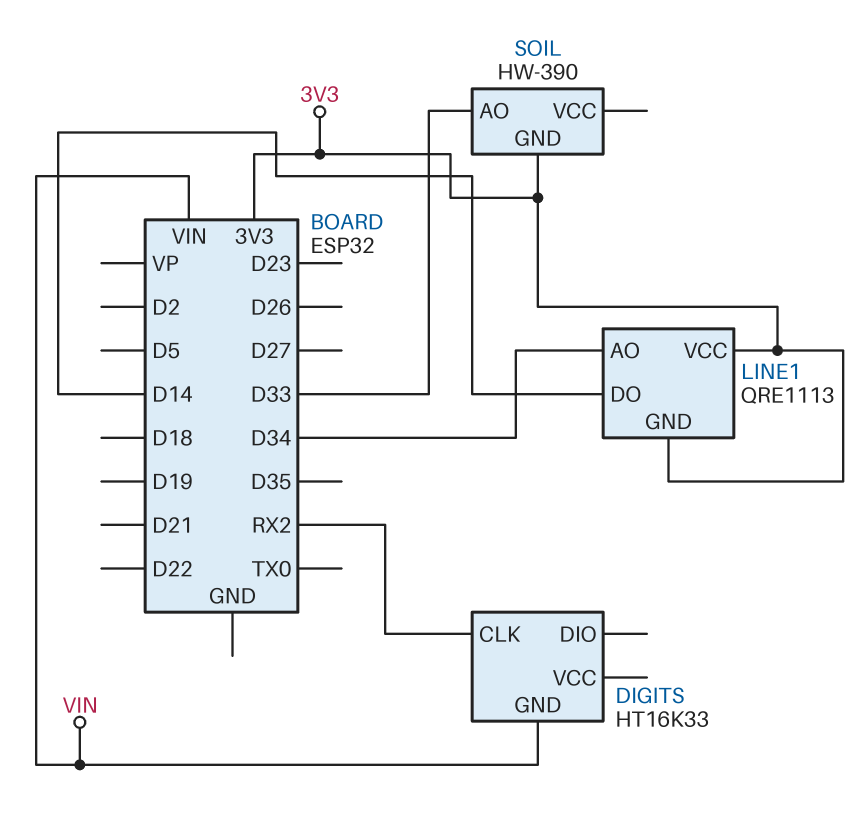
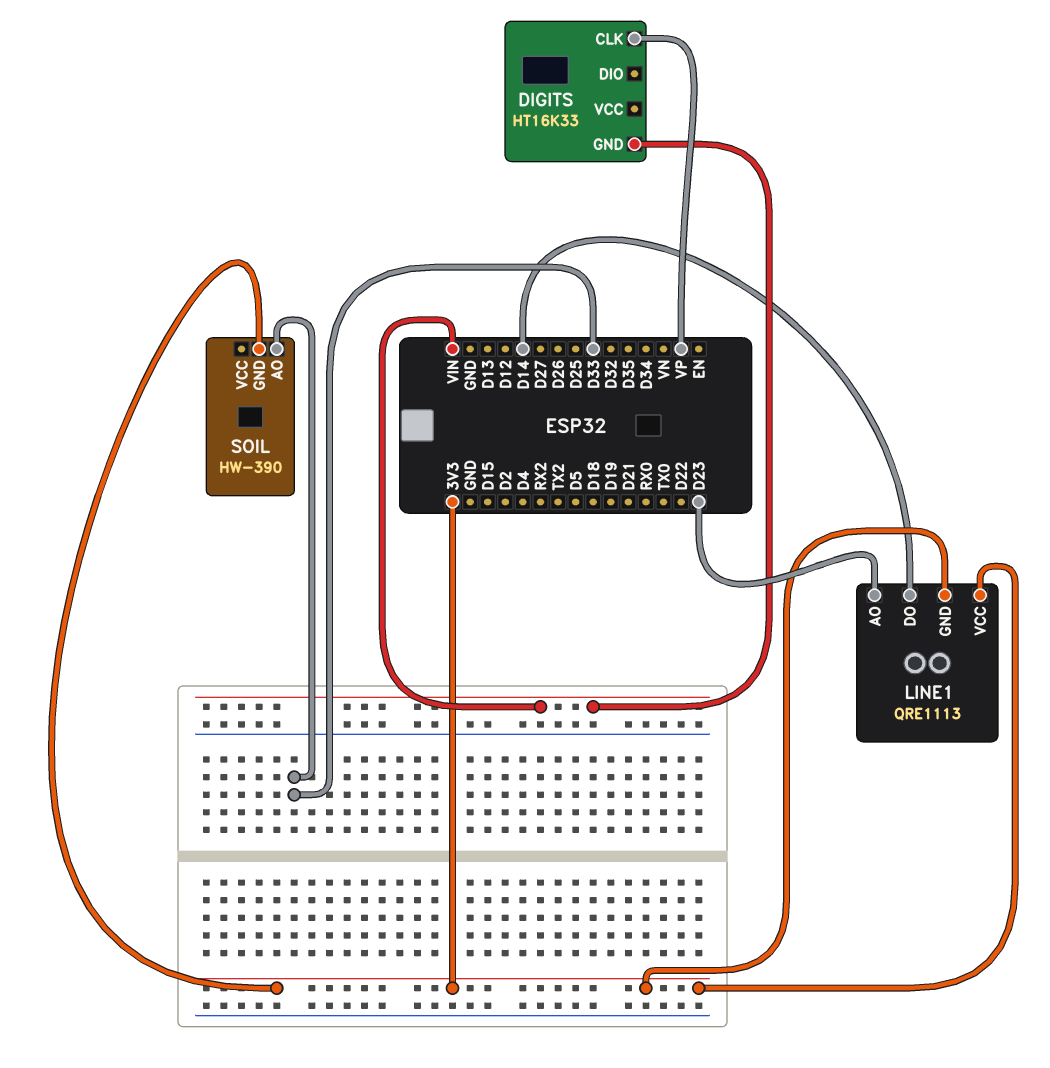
DIGITS pin CLK: RX2 -> VP
LINE1 pin AO: D34 -> D23

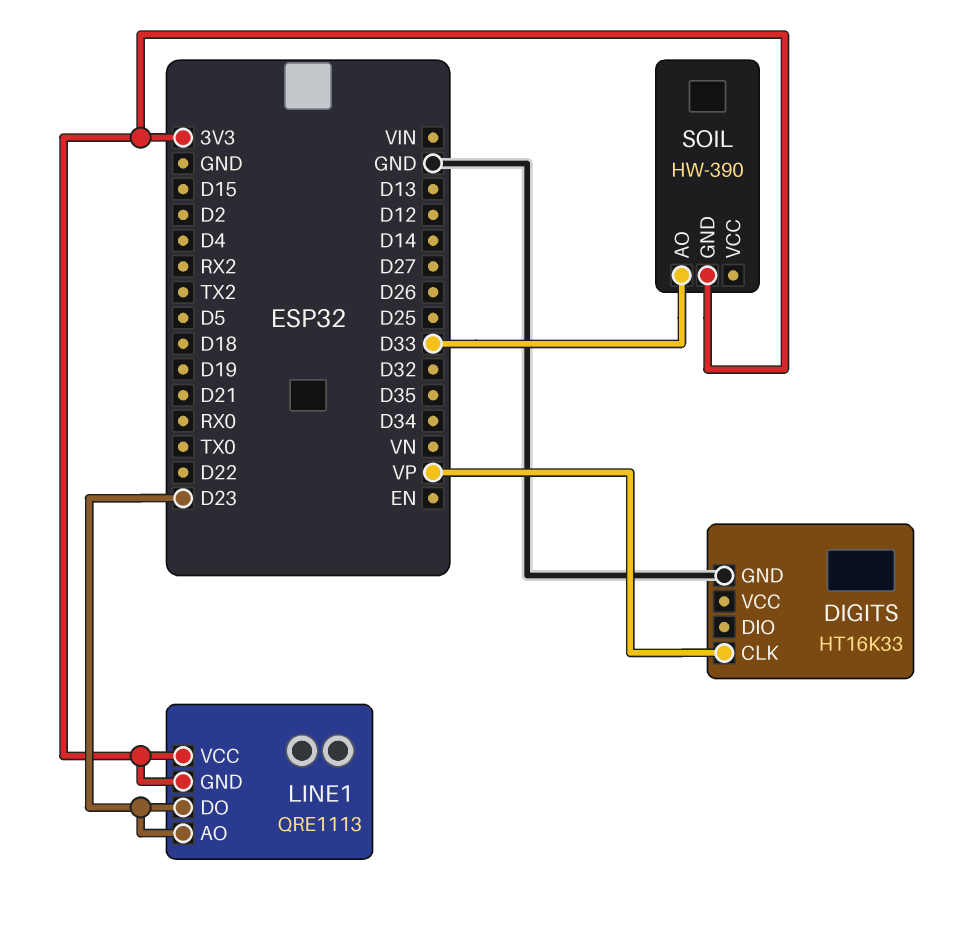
DIGITS pin GND: VIN -> GND
LINE1 pin DO: D14 -> D23

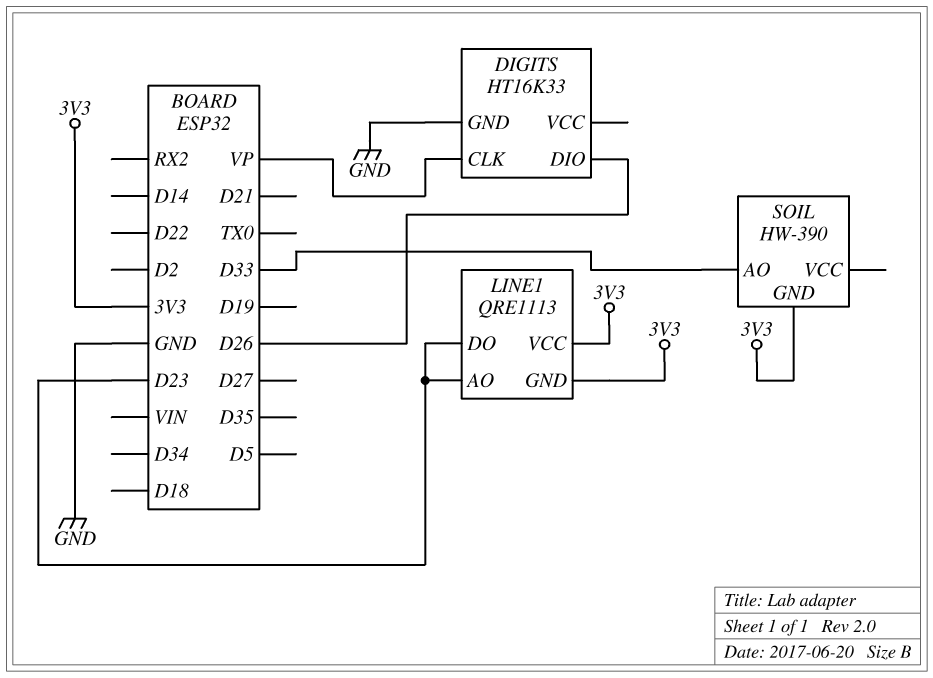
DIGITS pin DIO: none -> D26

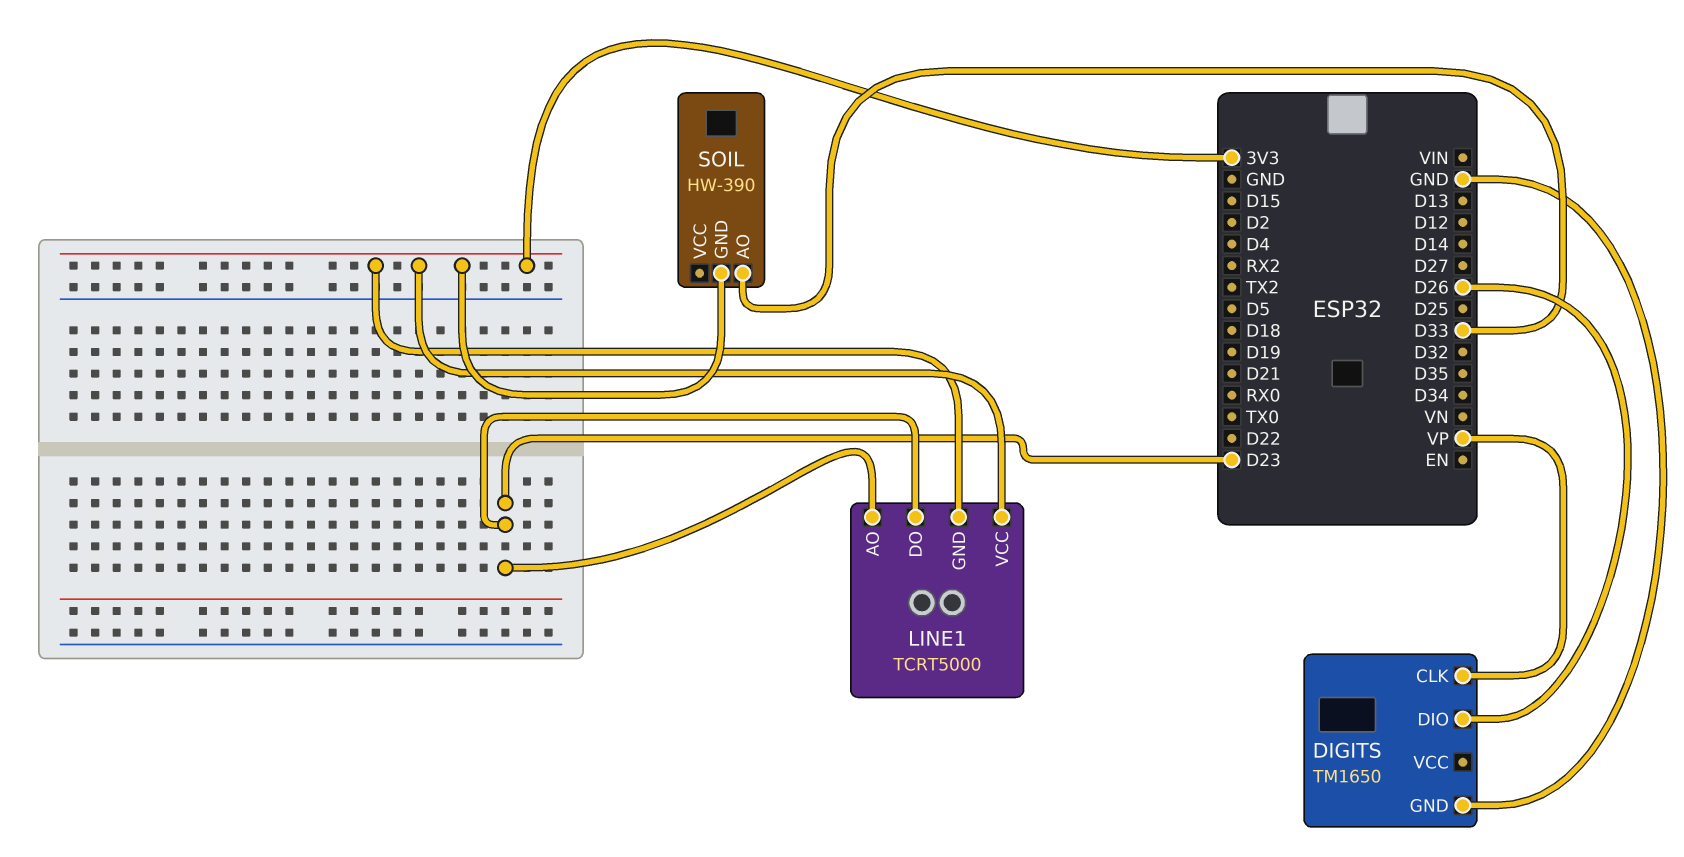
DIGITS: HT16K33 -> TM1650
LINE1: QRE1113 -> TCRT5000

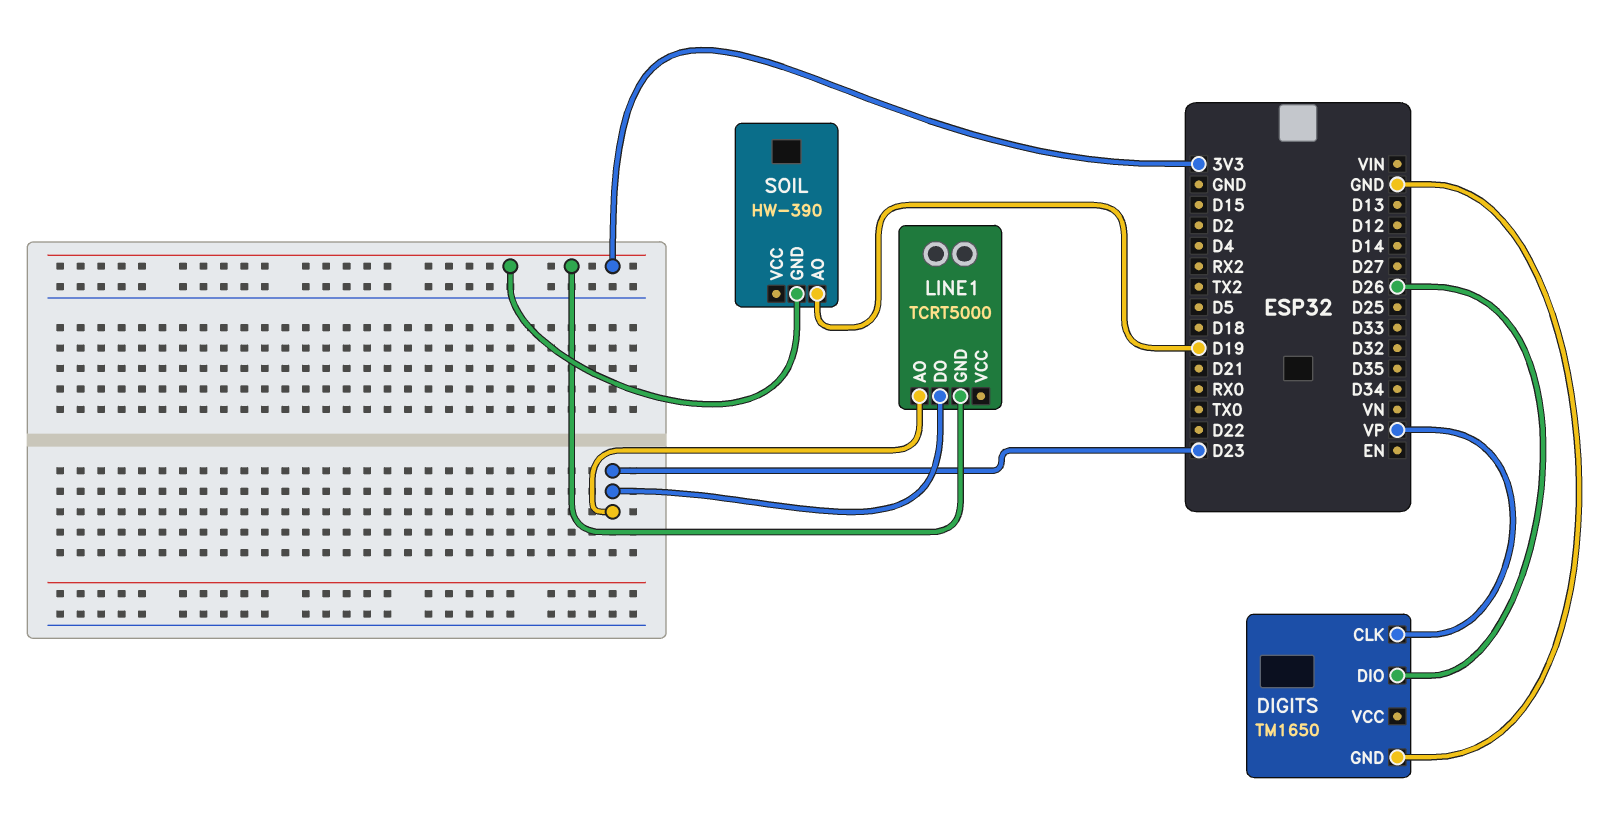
LINE1 pin VCC: 3V3 -> none
SOIL pin AO: D33 -> D19

